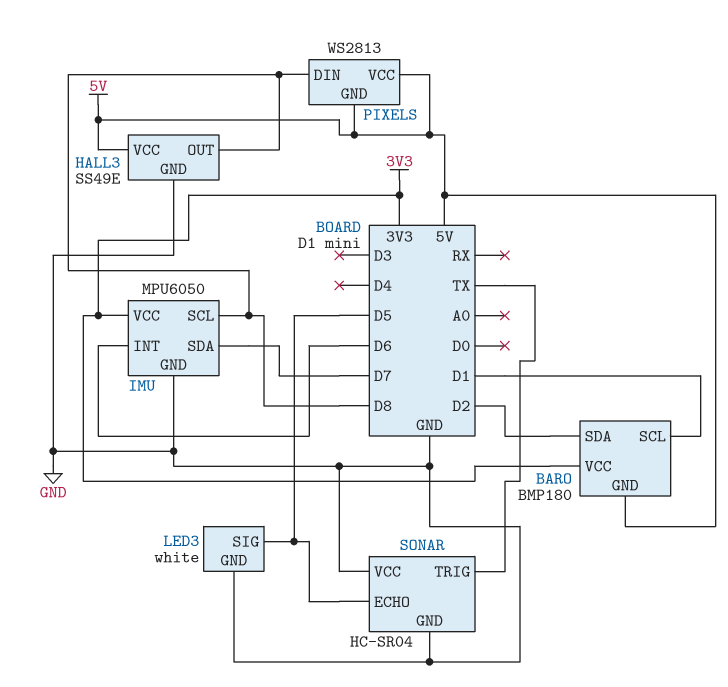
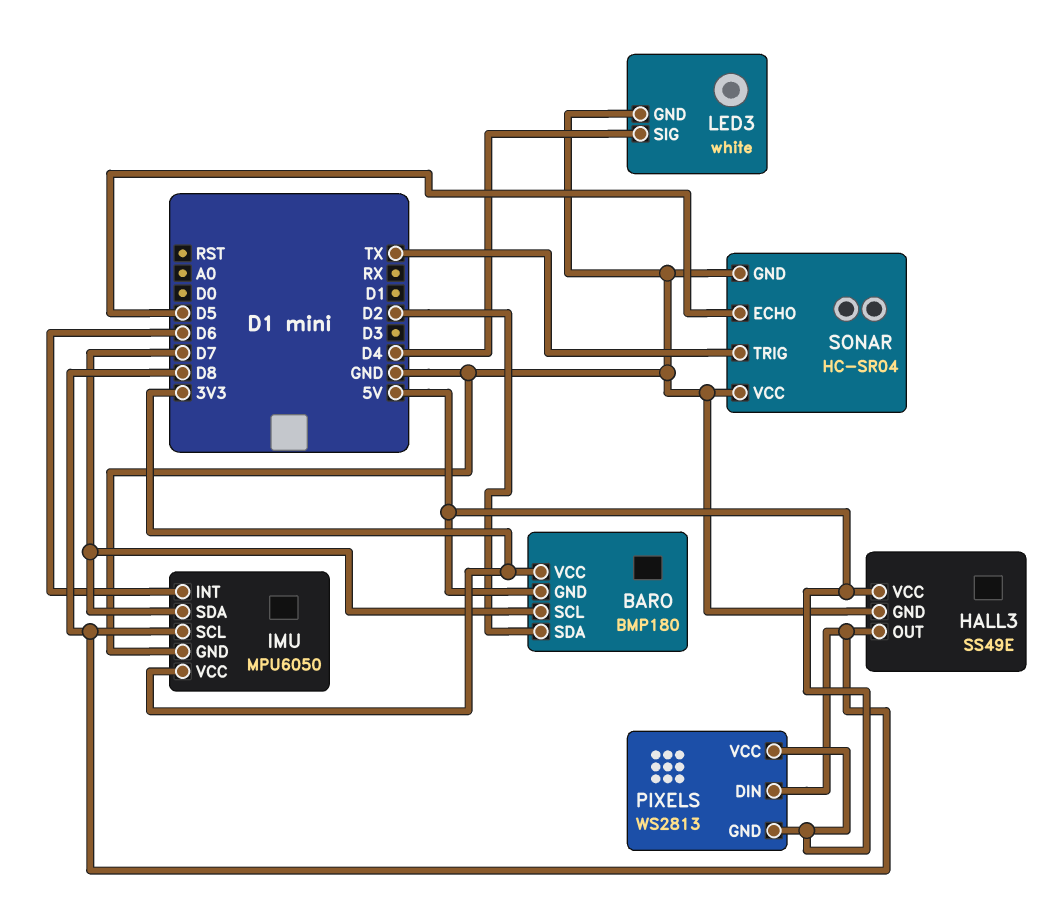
BARO pin SCL: D1 -> D7
LED3 pin SIG: D5 -> D4

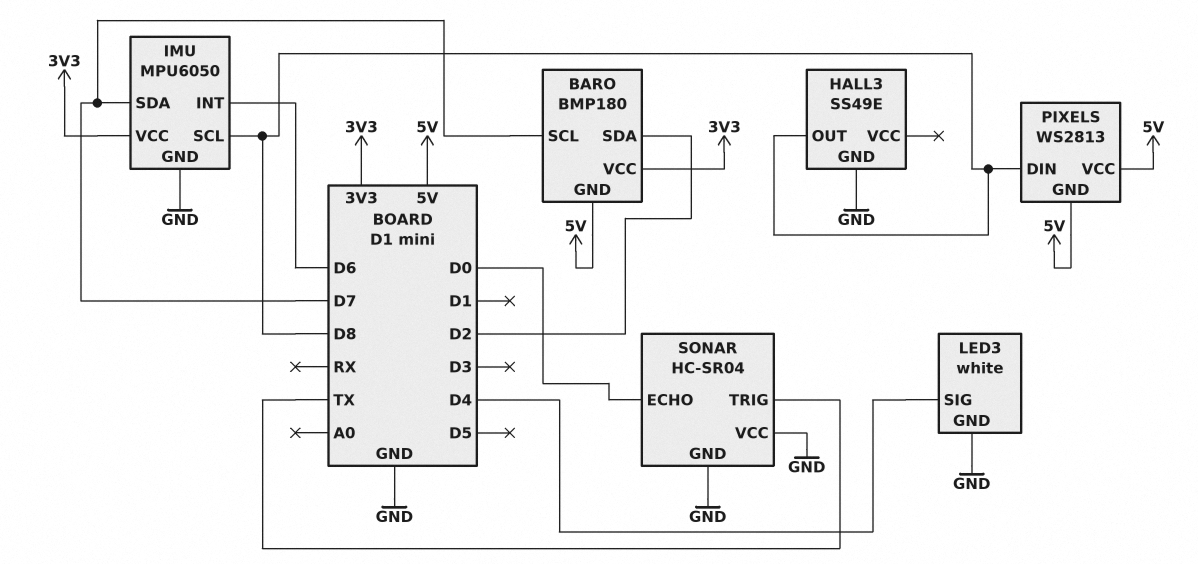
HALL3 pin VCC: 5V -> none
SONAR pin ECHO: D5 -> D0

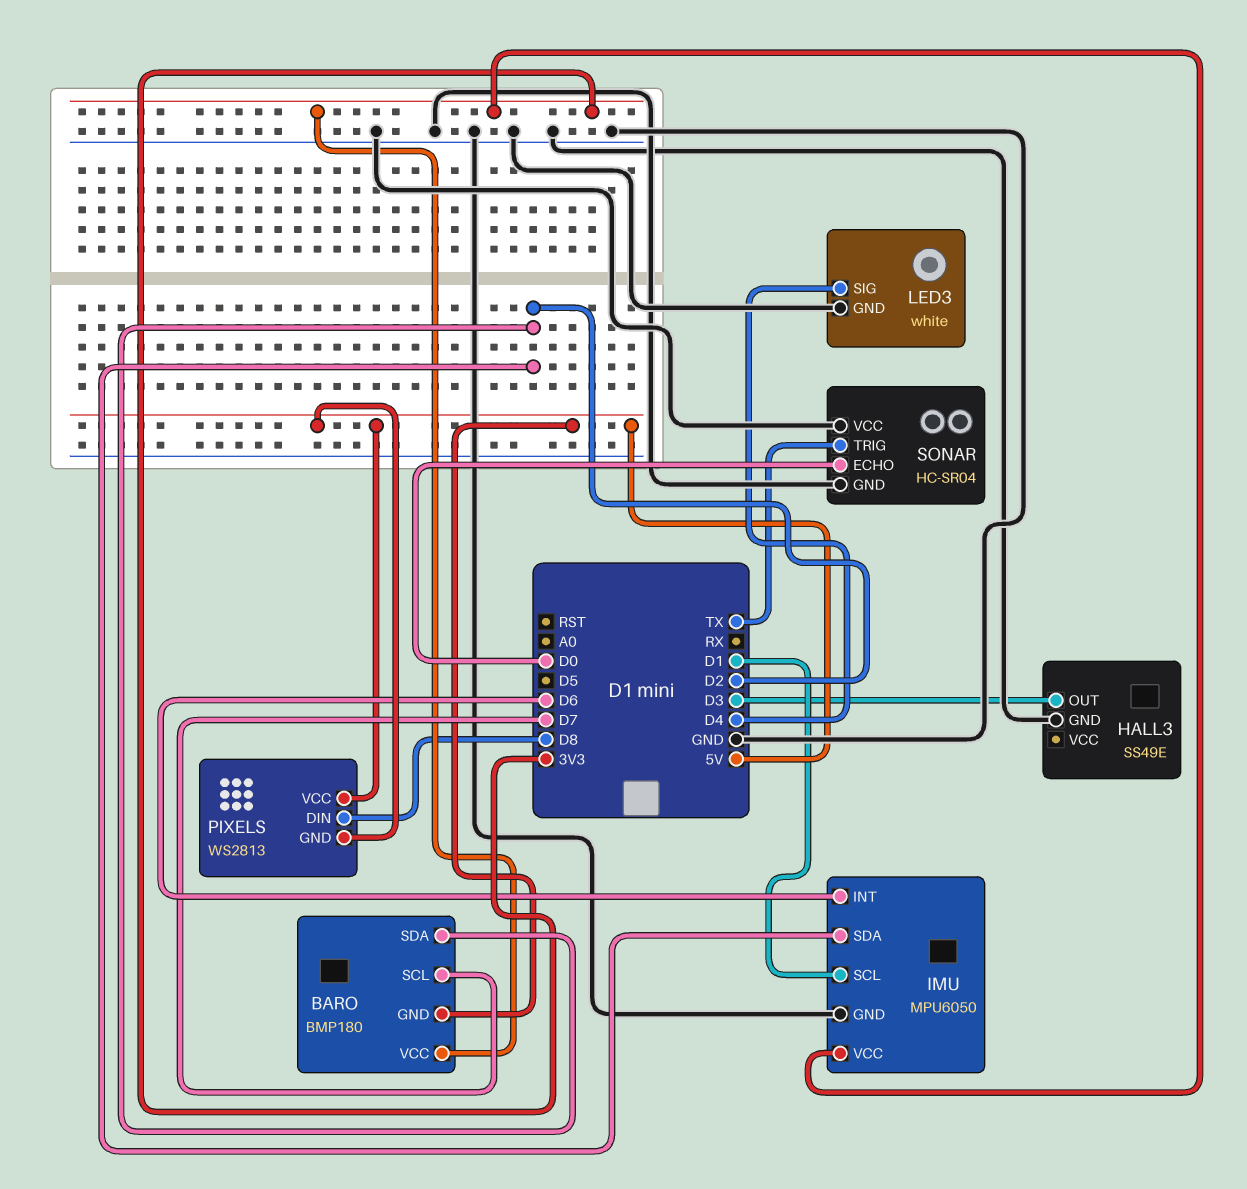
HALL3 pin OUT: D8 -> D3
IMU pin SCL: D8 -> D1
IMU pin SDA: D7 -> D2

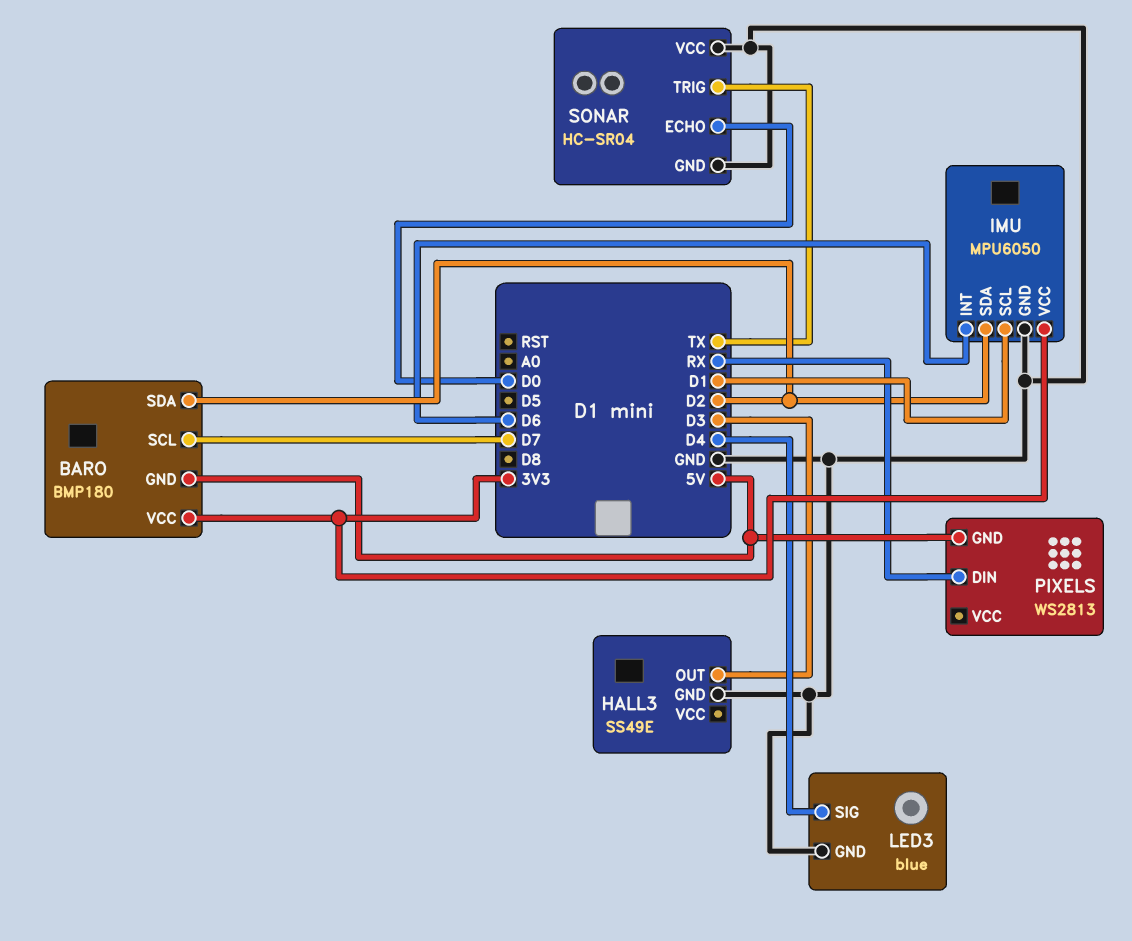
LED3: white -> blue
PIXELS pin DIN: D8 -> RX
PIXELS pin VCC: 5V -> none

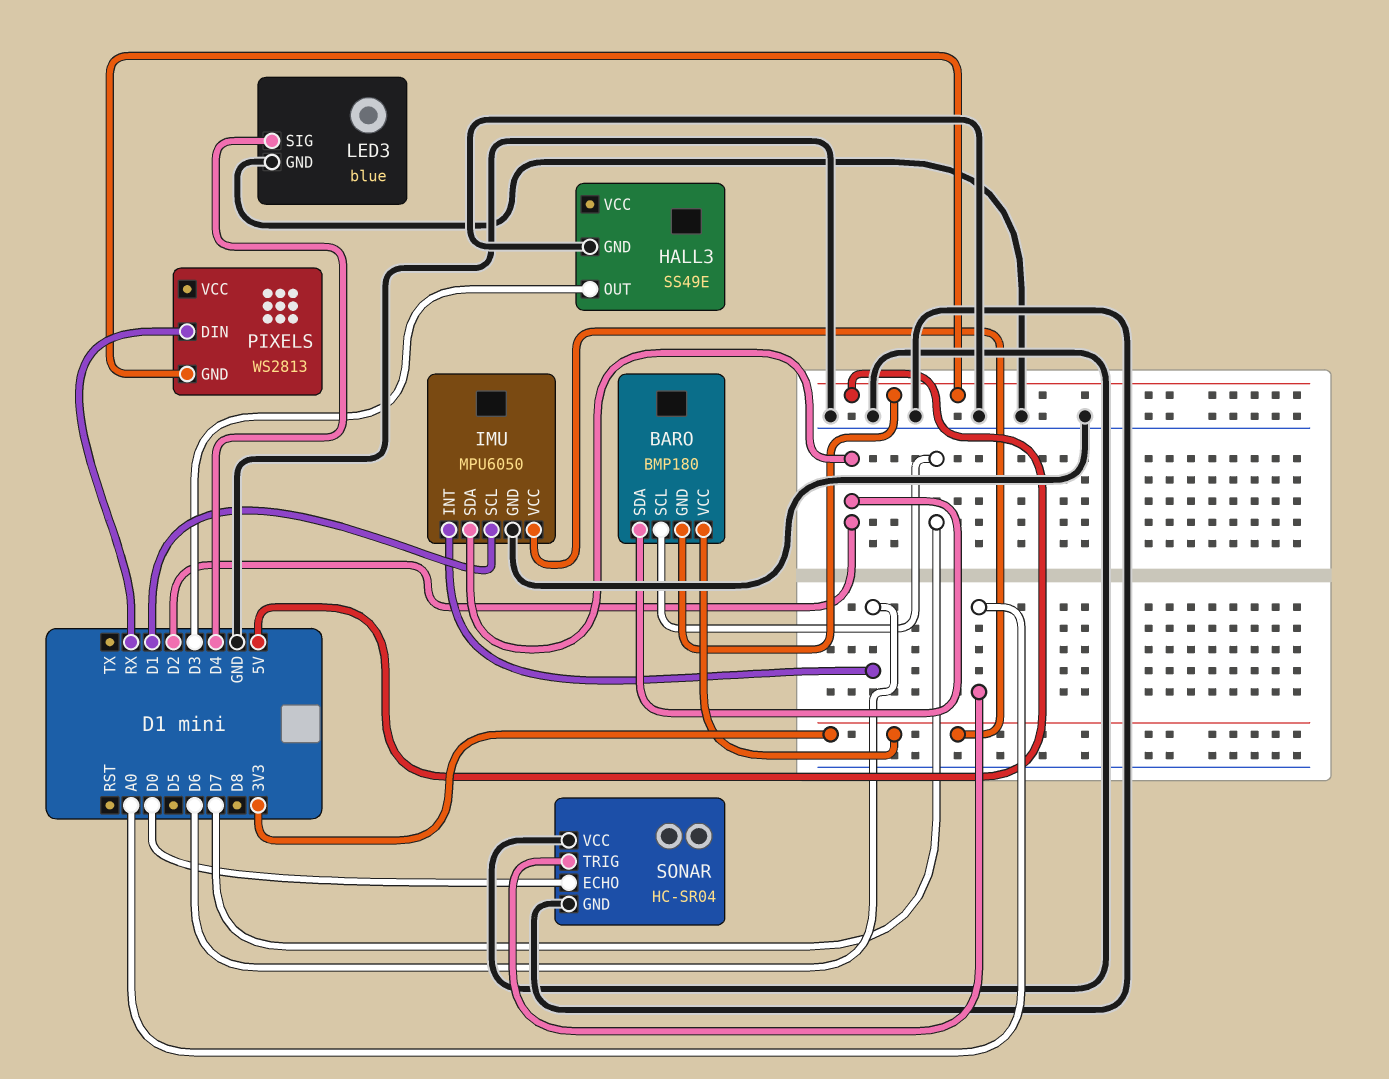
SONAR pin TRIG: TX -> A0

